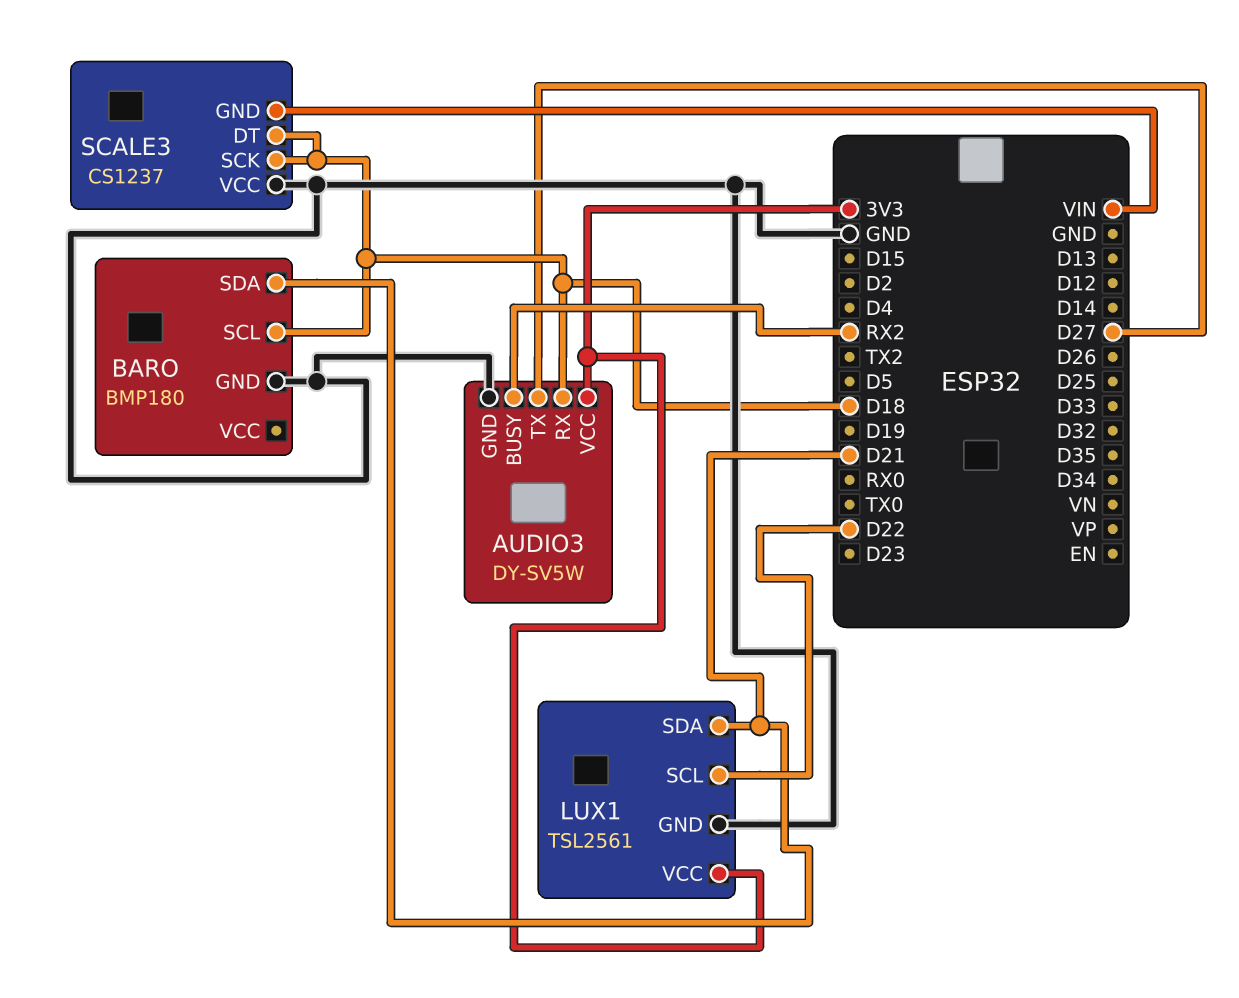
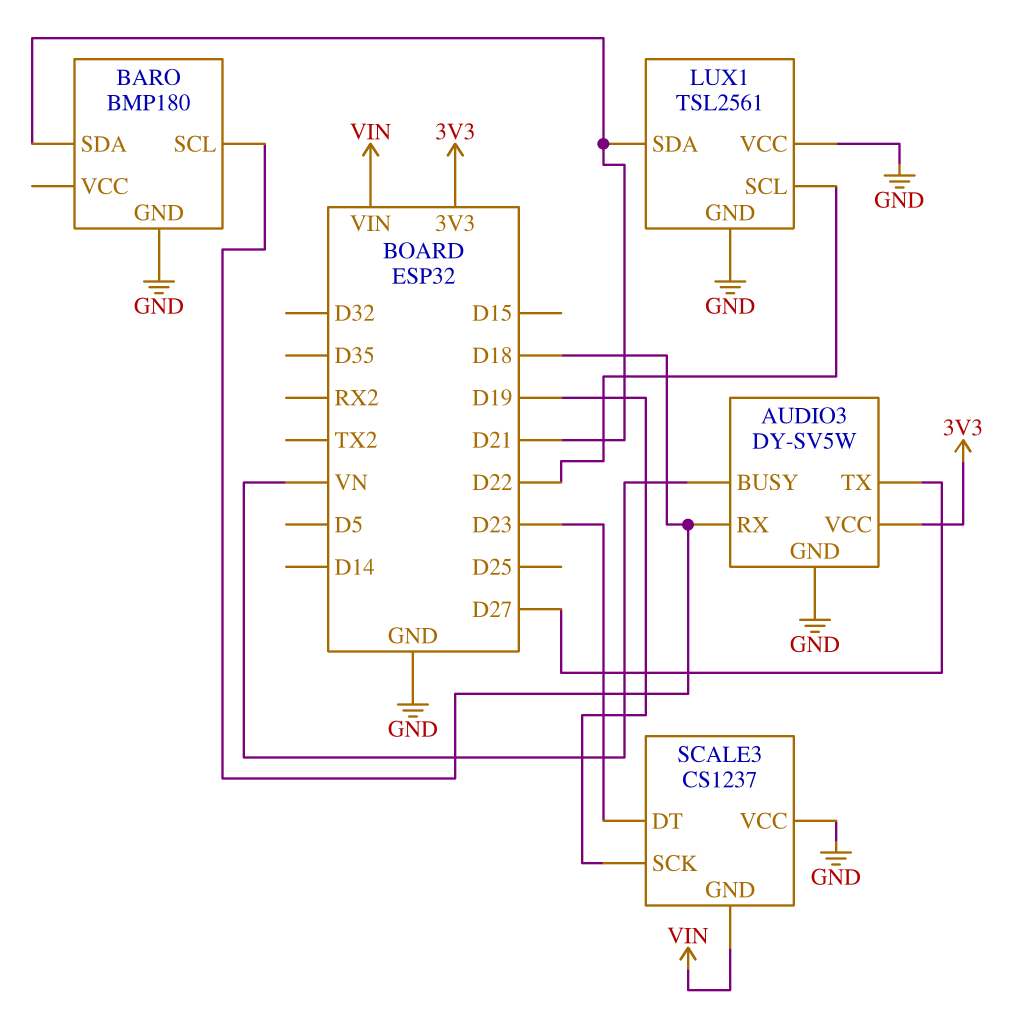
AUDIO3 pin BUSY: RX2 -> VN
LUX1 pin VCC: 3V3 -> GND
SCALE3 pin DT: D18 -> D23
SCALE3 pin SCK: D18 -> D19

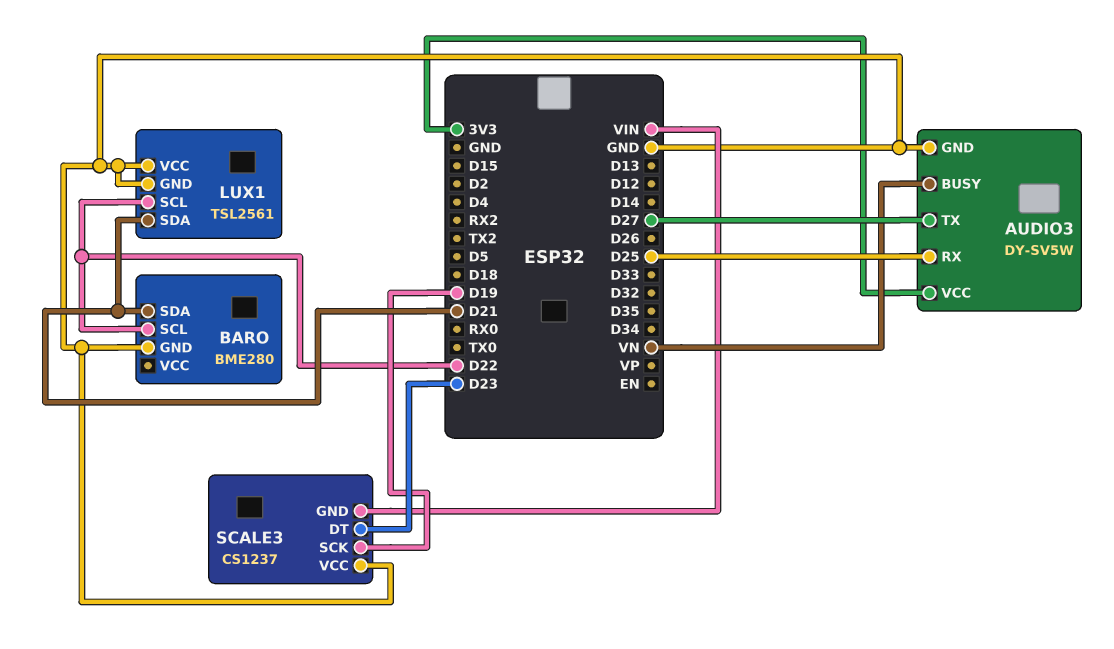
AUDIO3 pin RX: D18 -> D25
BARO: BMP180 -> BME280
BARO pin SCL: D18 -> D22

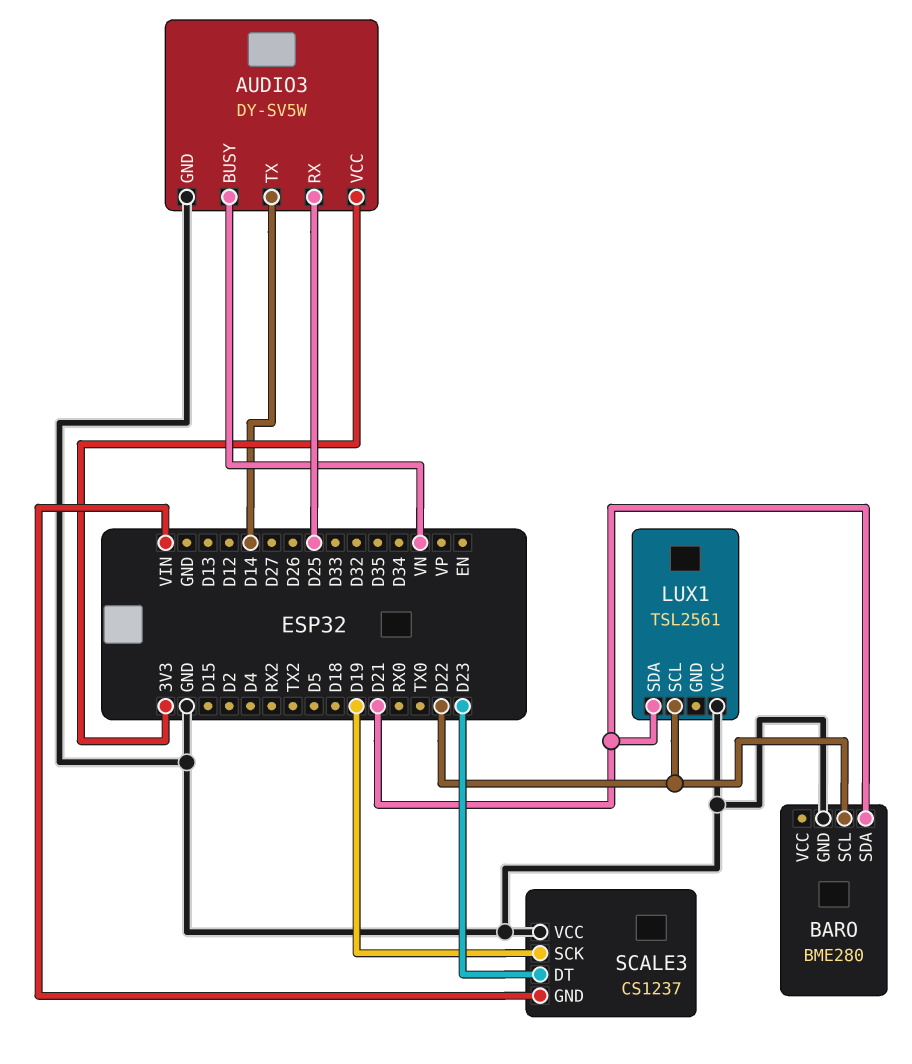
AUDIO3 pin TX: D27 -> D14
LUX1 pin GND: GND -> none

